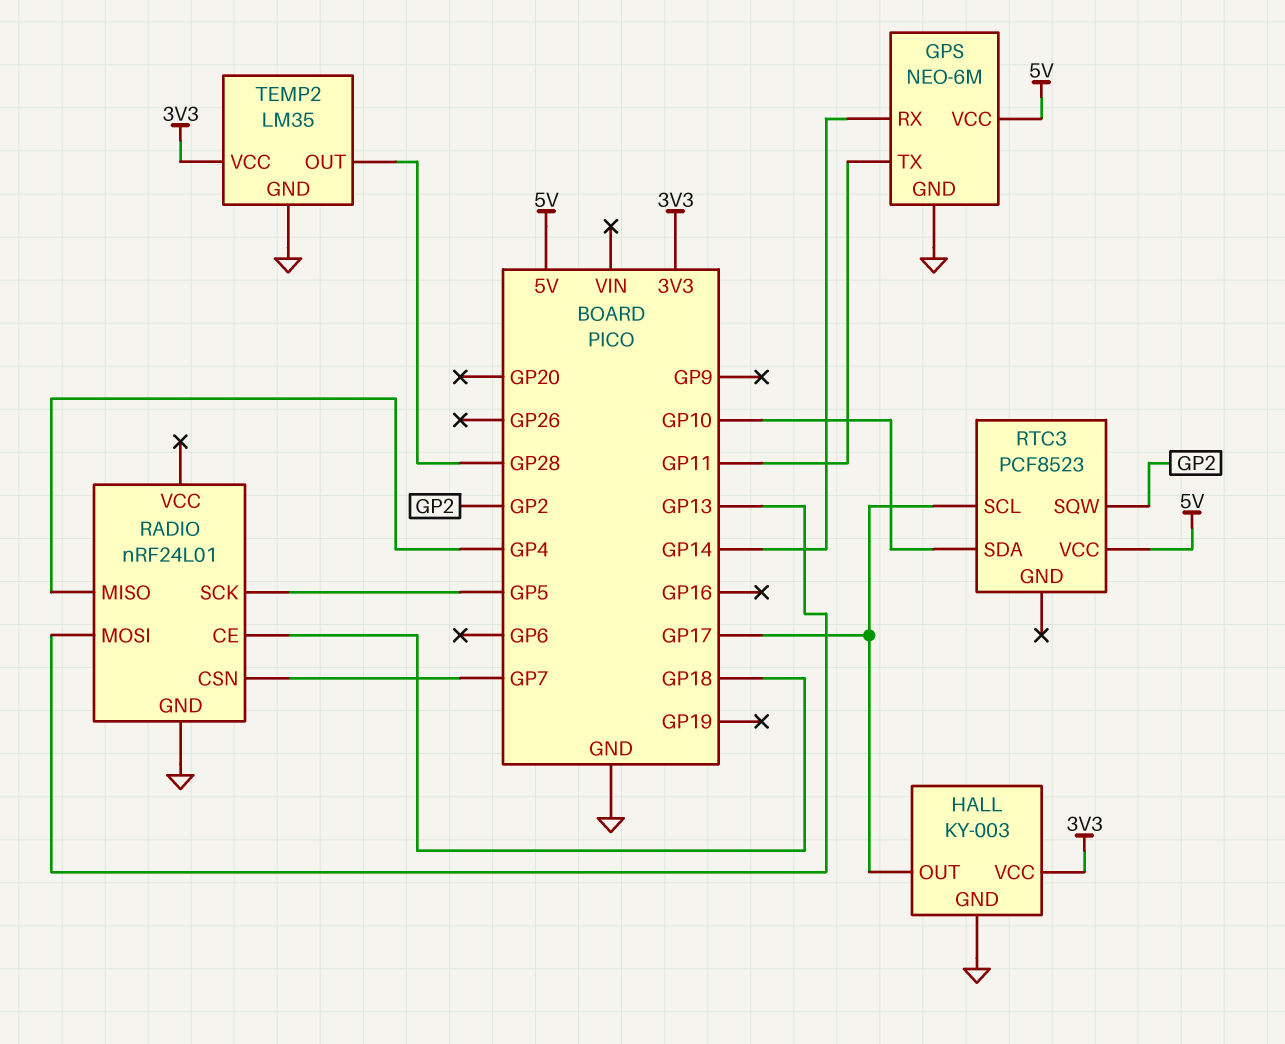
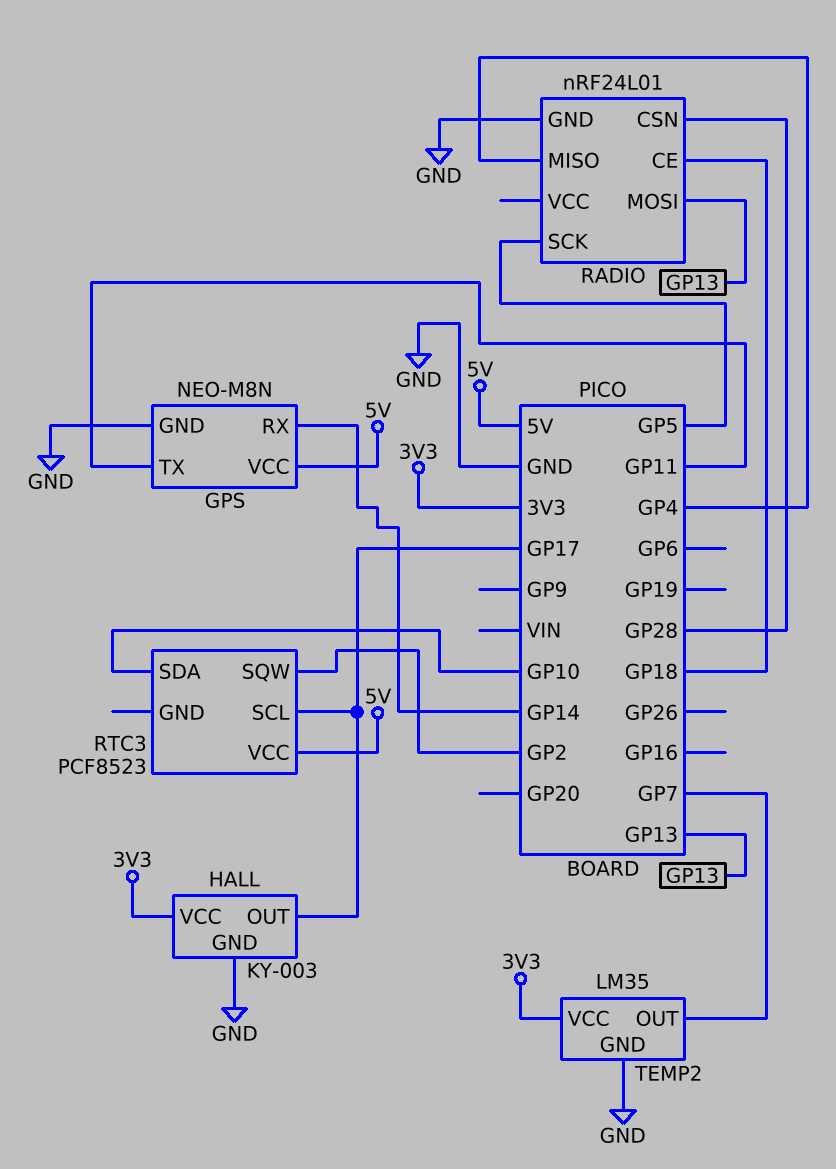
GPS: NEO-6M -> NEO-M8N
RADIO pin CSN: GP7 -> GP28
TEMP2 pin OUT: GP28 -> GP7

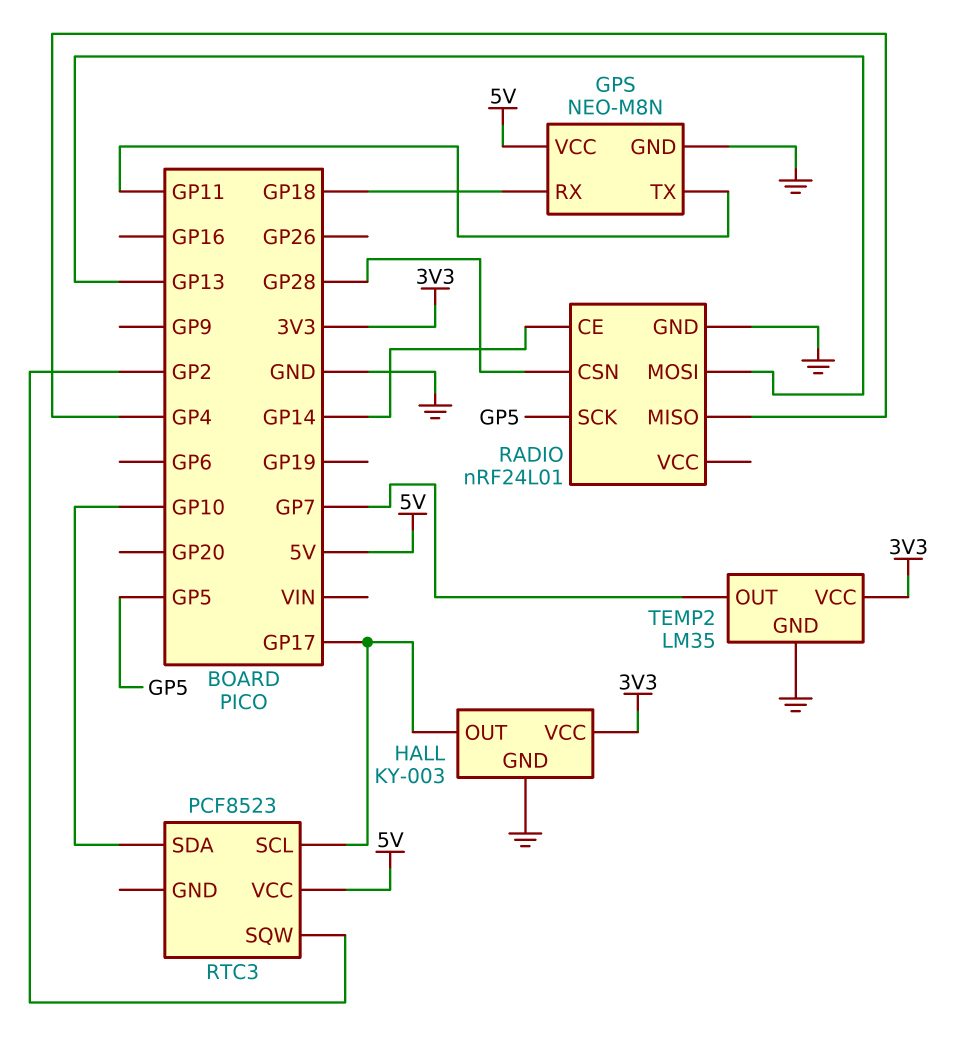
GPS pin RX: GP14 -> GP18
RADIO pin CE: GP18 -> GP14

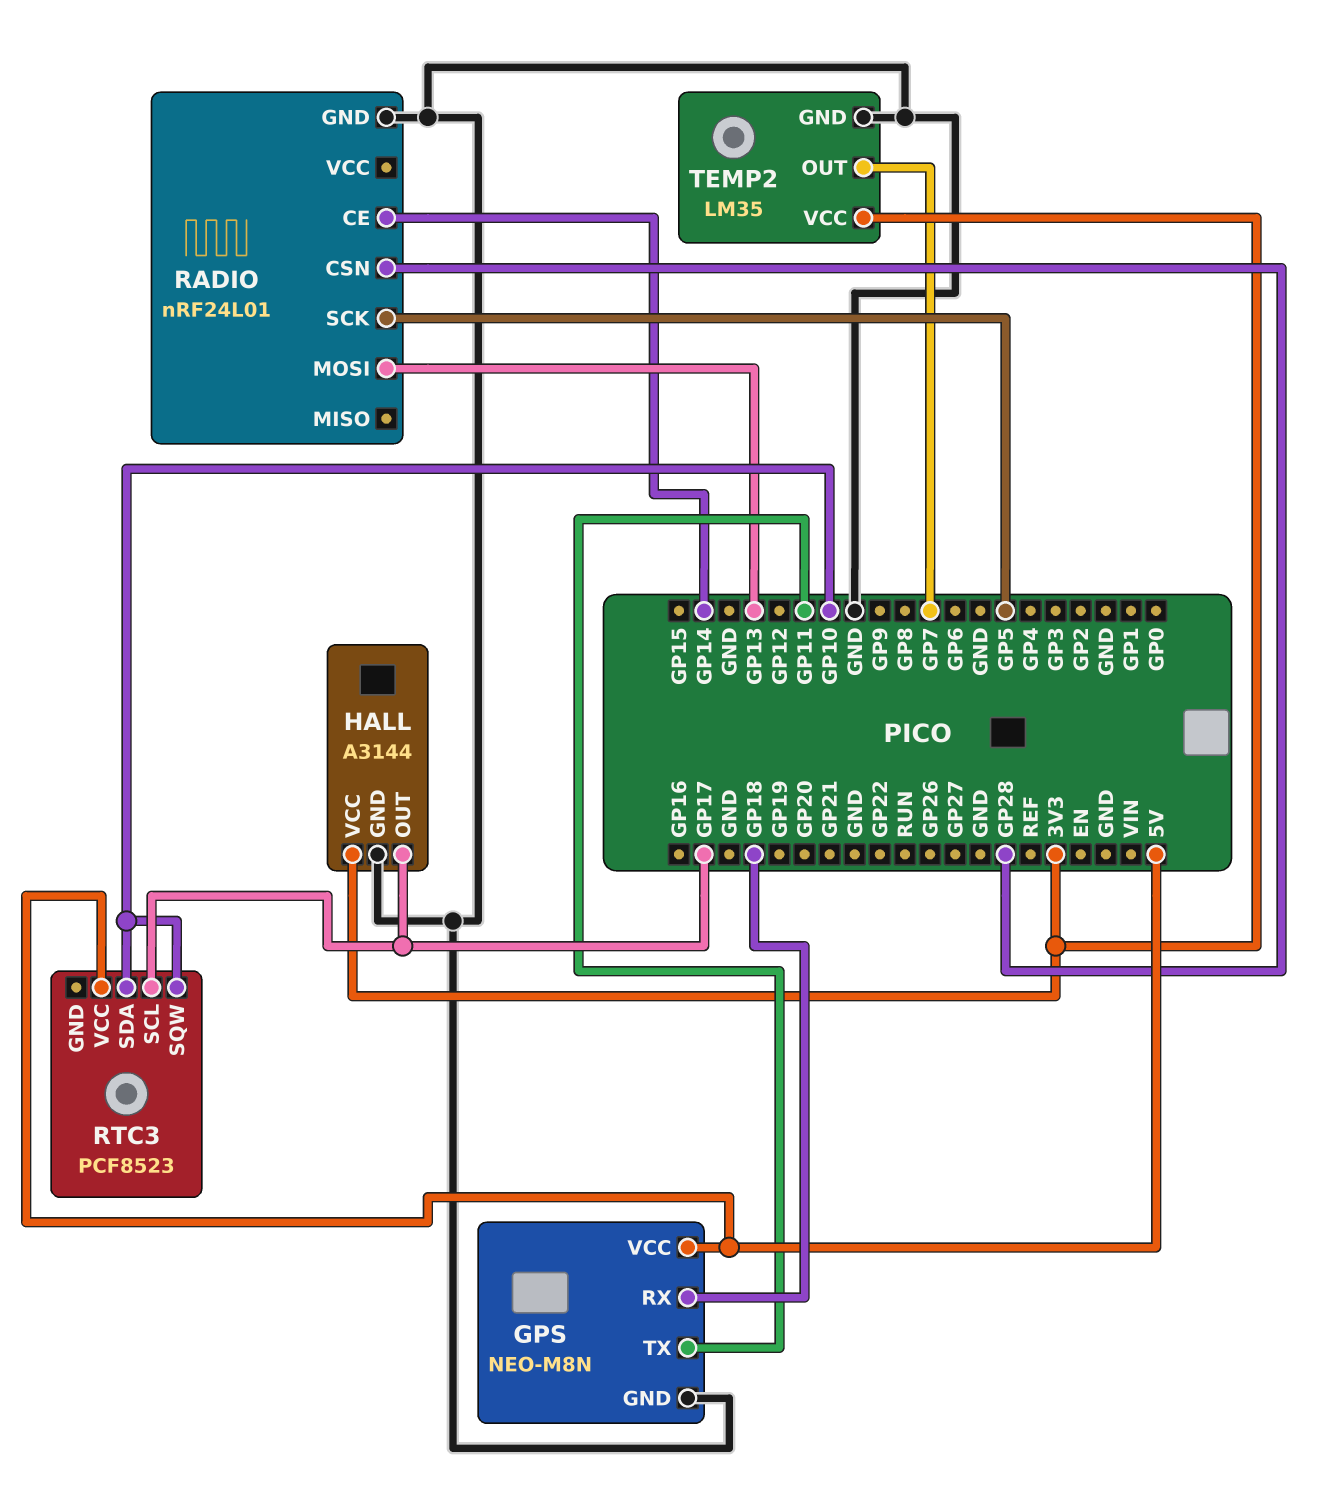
HALL: KY-003 -> A3144
RADIO pin MISO: GP4 -> none
RTC3 pin SQW: GP2 -> GP10

